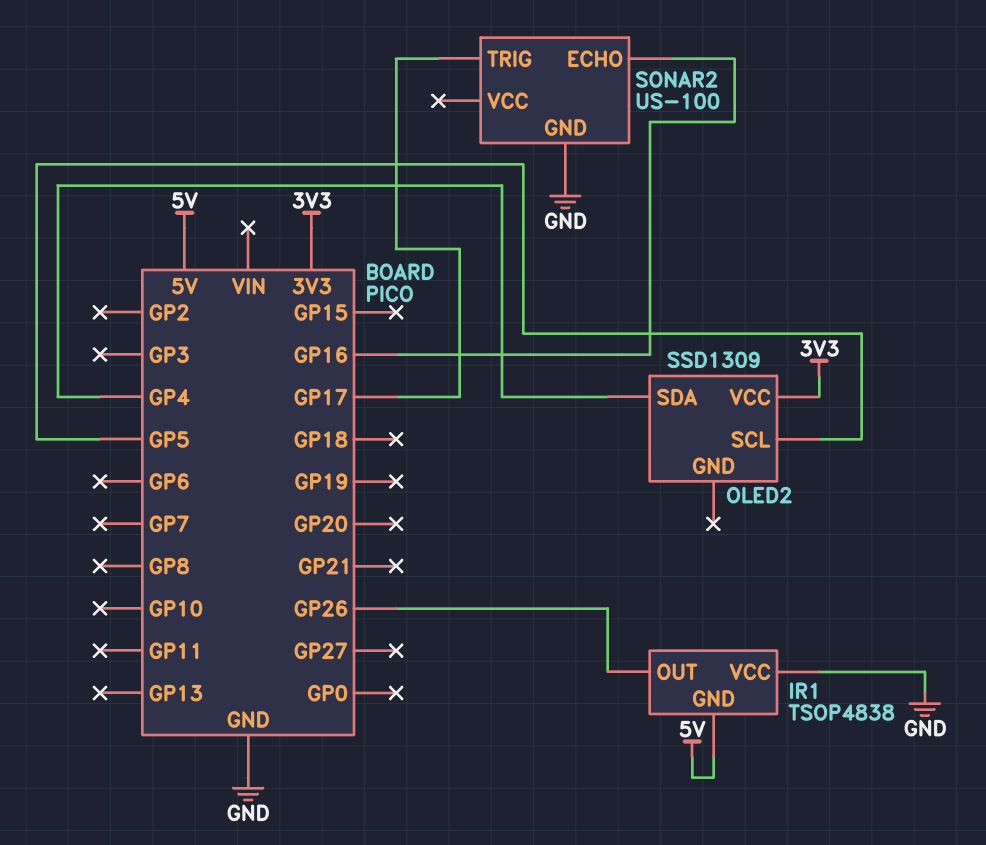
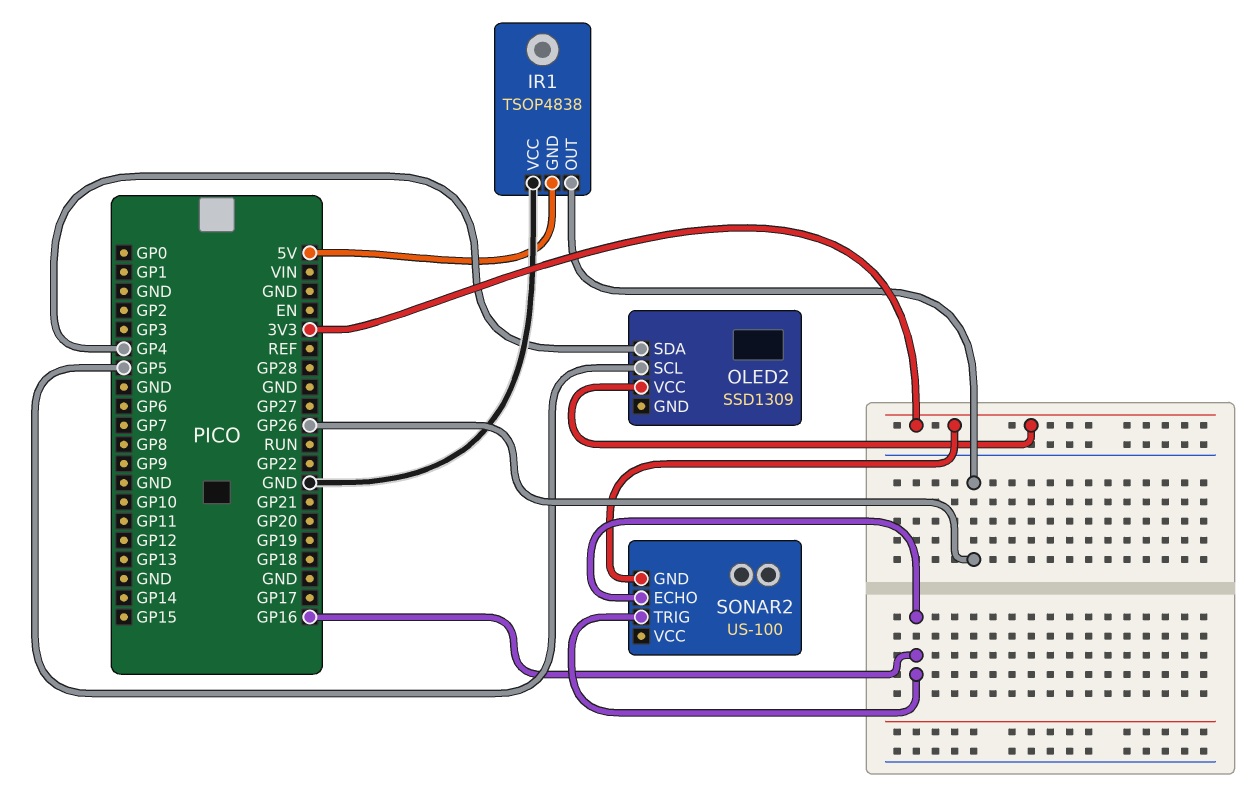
SONAR2 pin GND: GND -> 3V3
SONAR2 pin TRIG: GP17 -> GP16

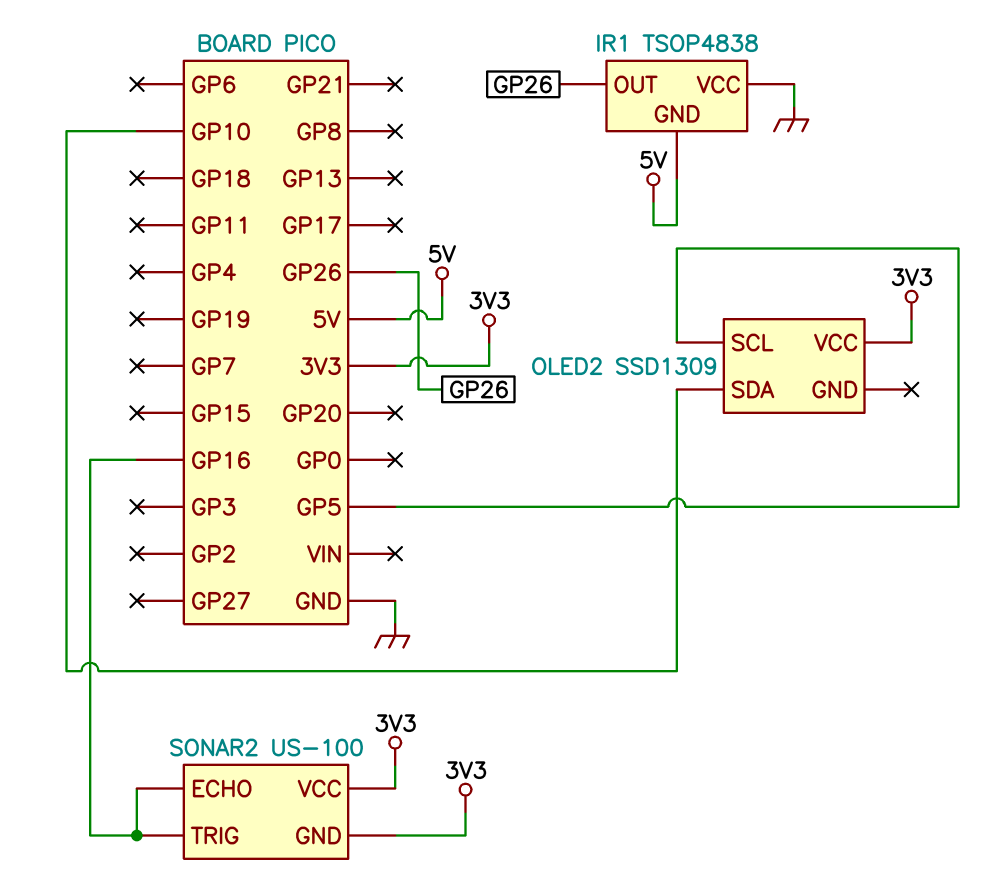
OLED2 pin SDA: GP4 -> GP10
SONAR2 pin VCC: none -> 3V3

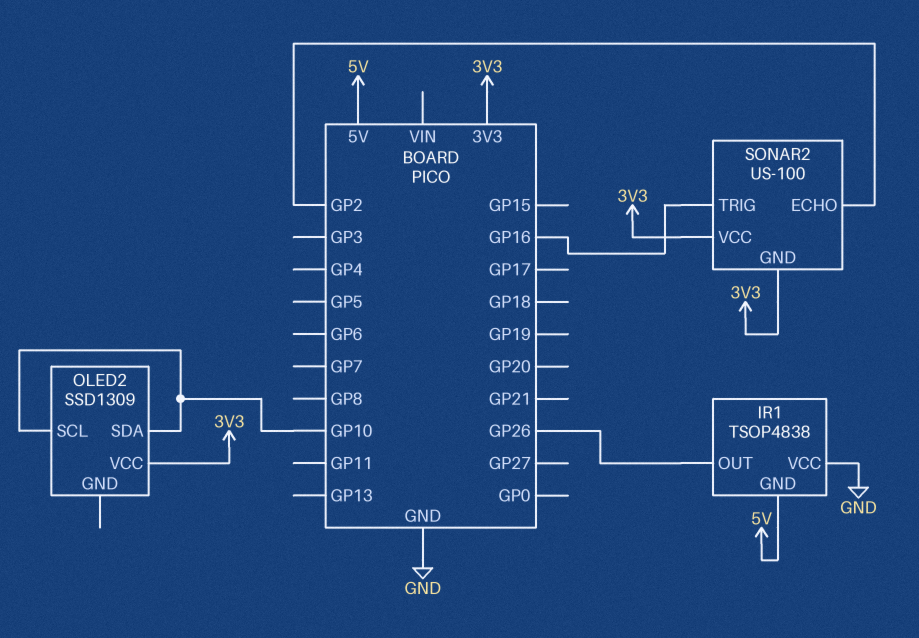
OLED2 pin SCL: GP5 -> GP10
SONAR2 pin ECHO: GP16 -> GP2

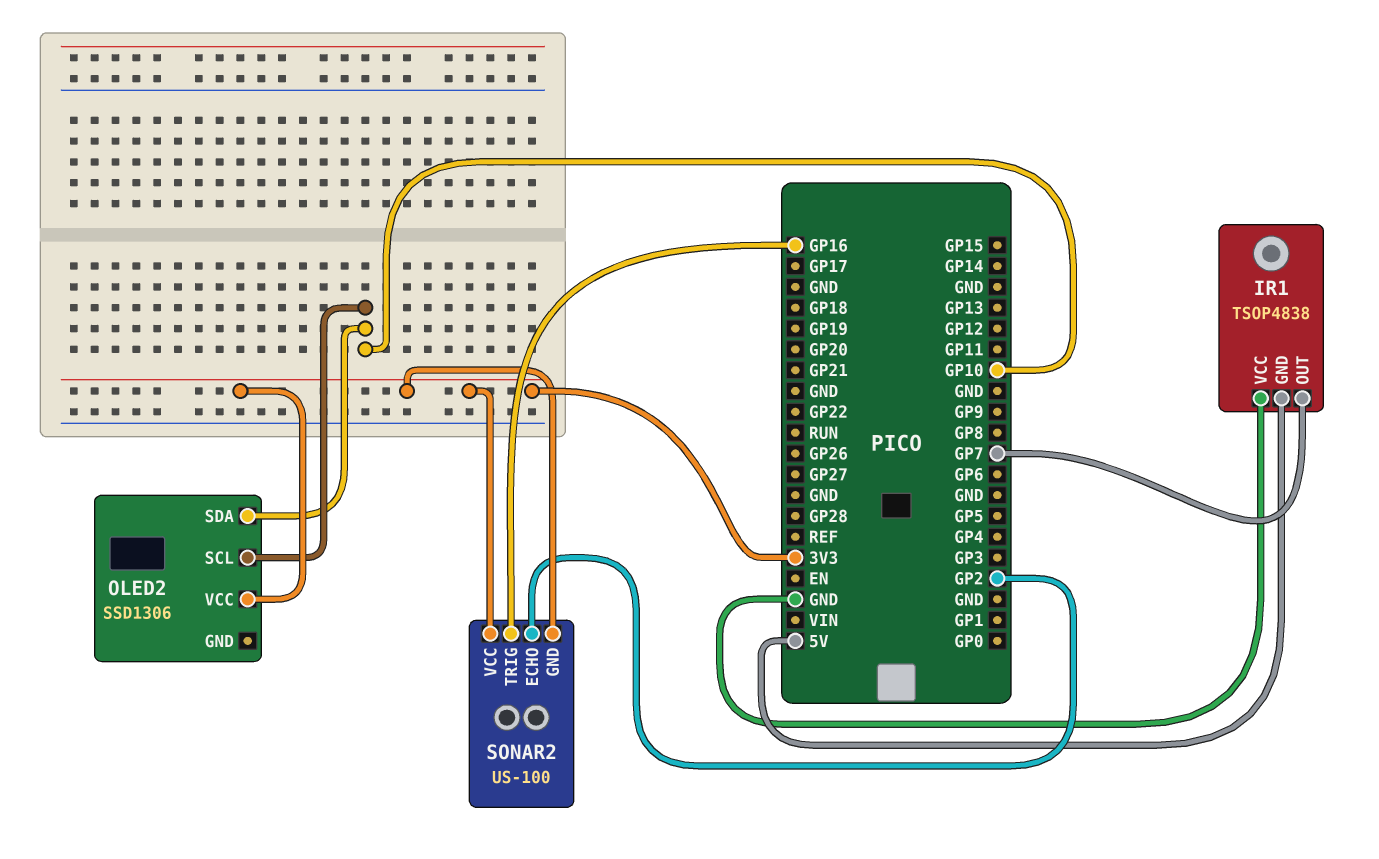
IR1 pin OUT: GP26 -> GP7
OLED2: SSD1309 -> SSD1306

